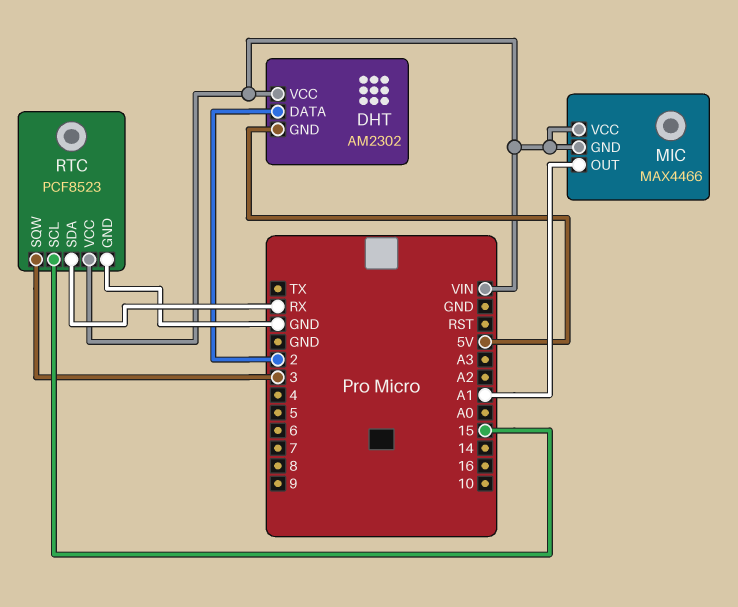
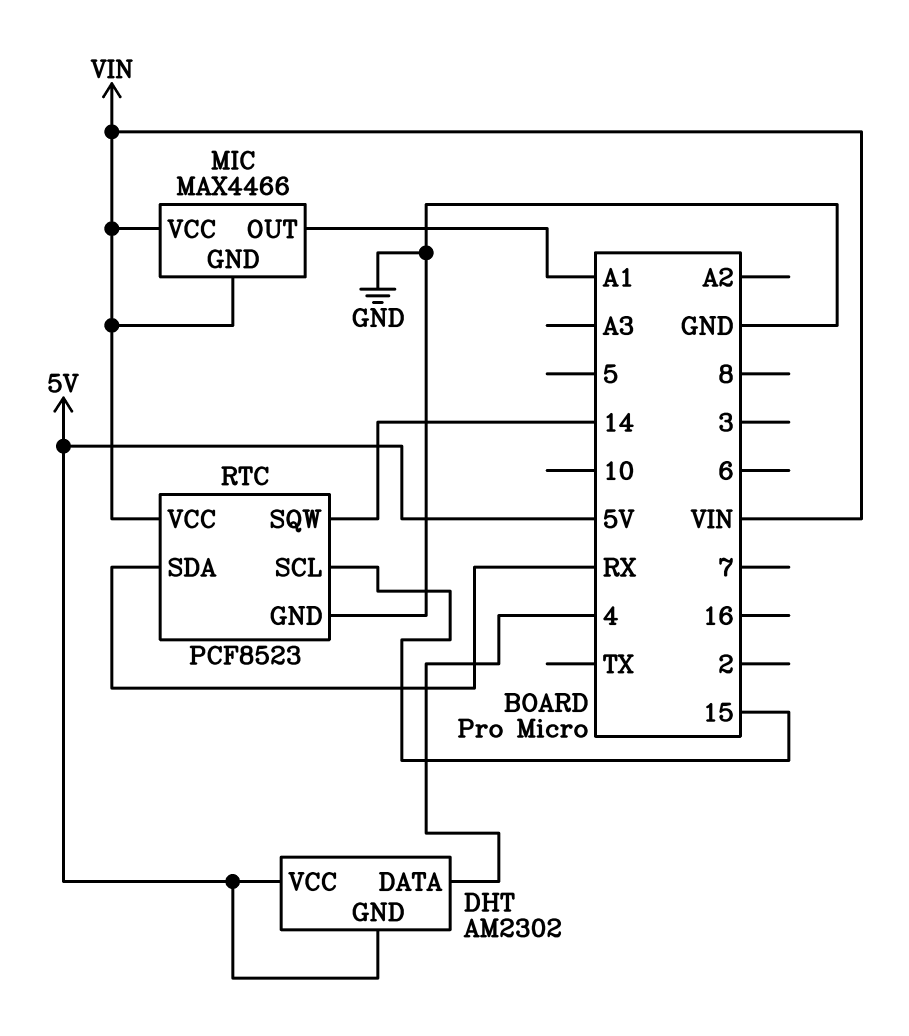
DHT pin DATA: 2 -> 4
DHT pin VCC: VIN -> 5V
RTC pin SQW: 3 -> 14

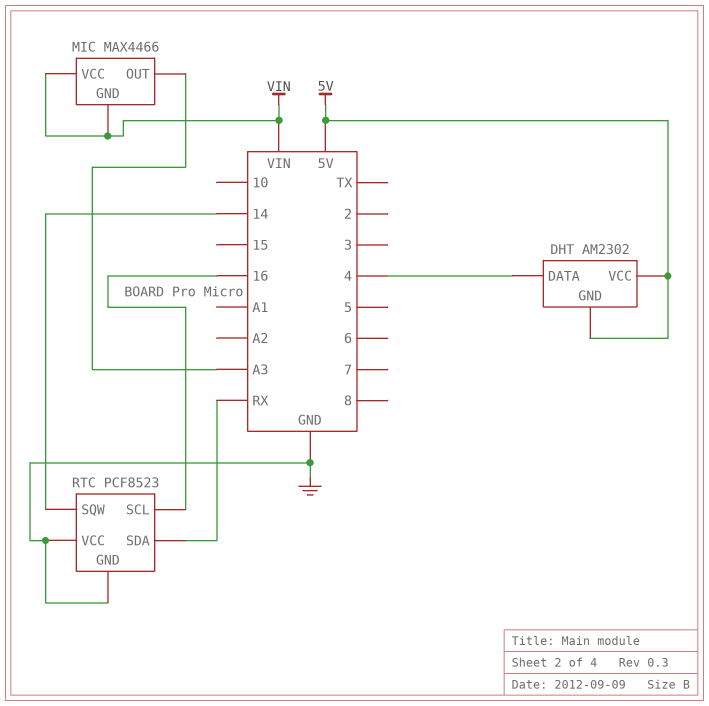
MIC pin OUT: A1 -> A3
RTC pin SCL: 15 -> 16
RTC pin VCC: VIN -> GND

